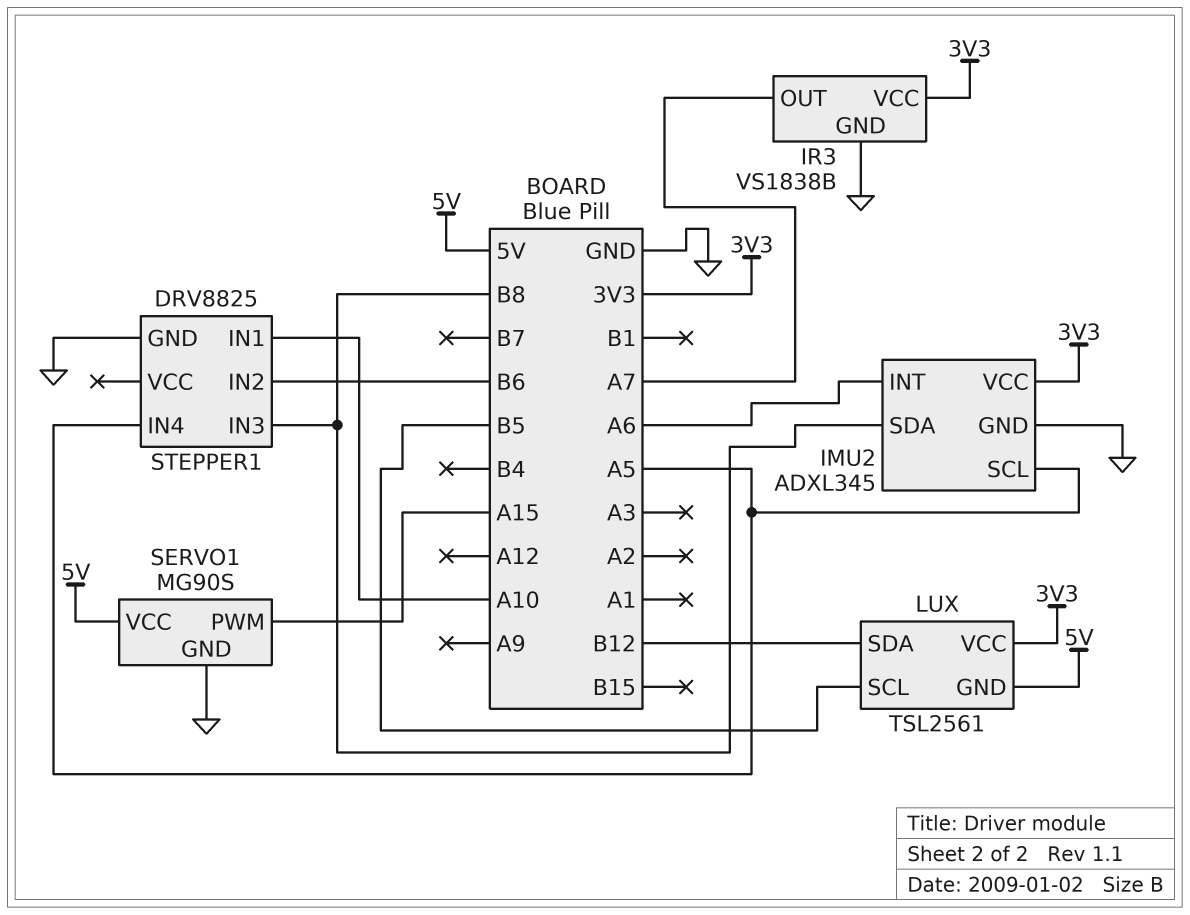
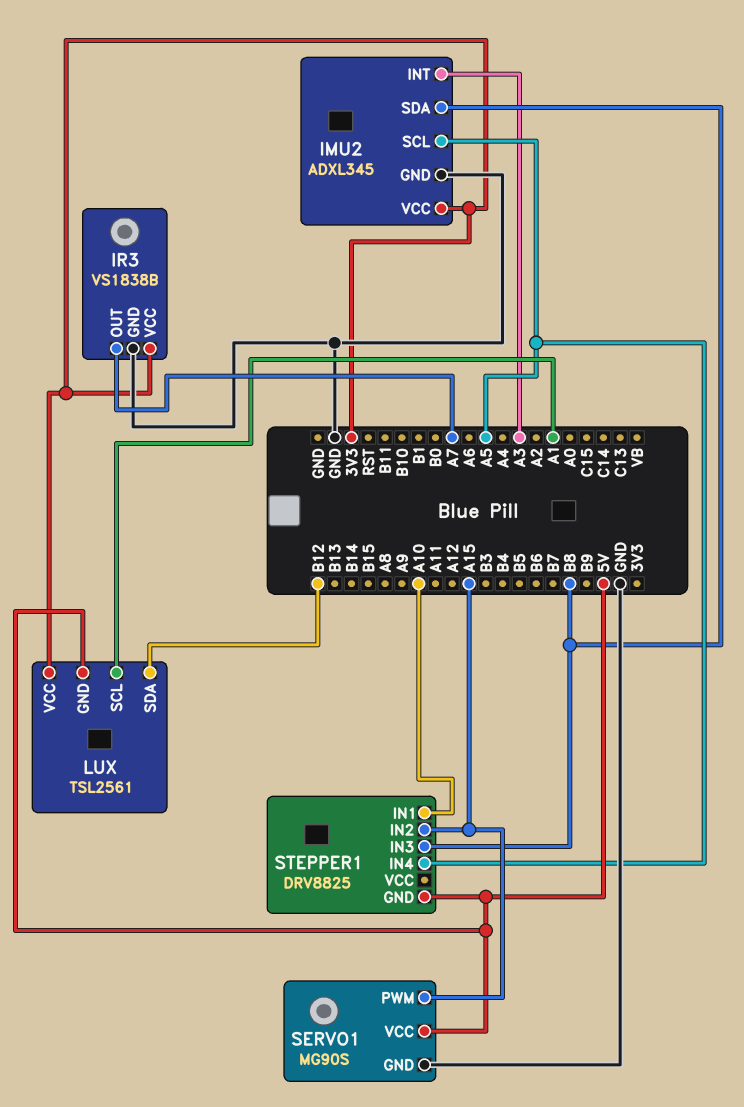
IMU2 pin INT: A6 -> A3
LUX pin SCL: B5 -> A1
STEPPER1 pin GND: GND -> 5V
STEPPER1 pin IN2: B6 -> A15

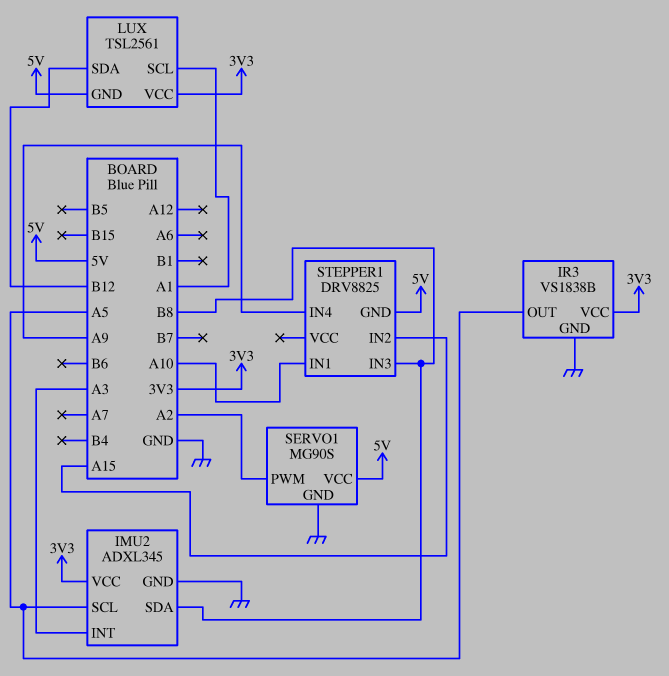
IR3 pin OUT: A7 -> A5
SERVO1 pin PWM: A15 -> A2
STEPPER1 pin IN4: A5 -> A9

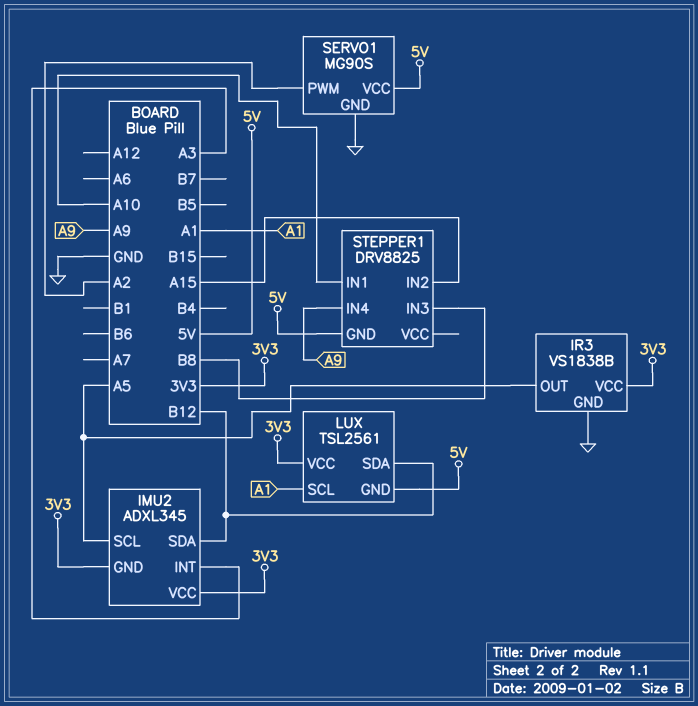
IMU2 pin GND: GND -> 3V3
IMU2 pin SDA: B8 -> B12

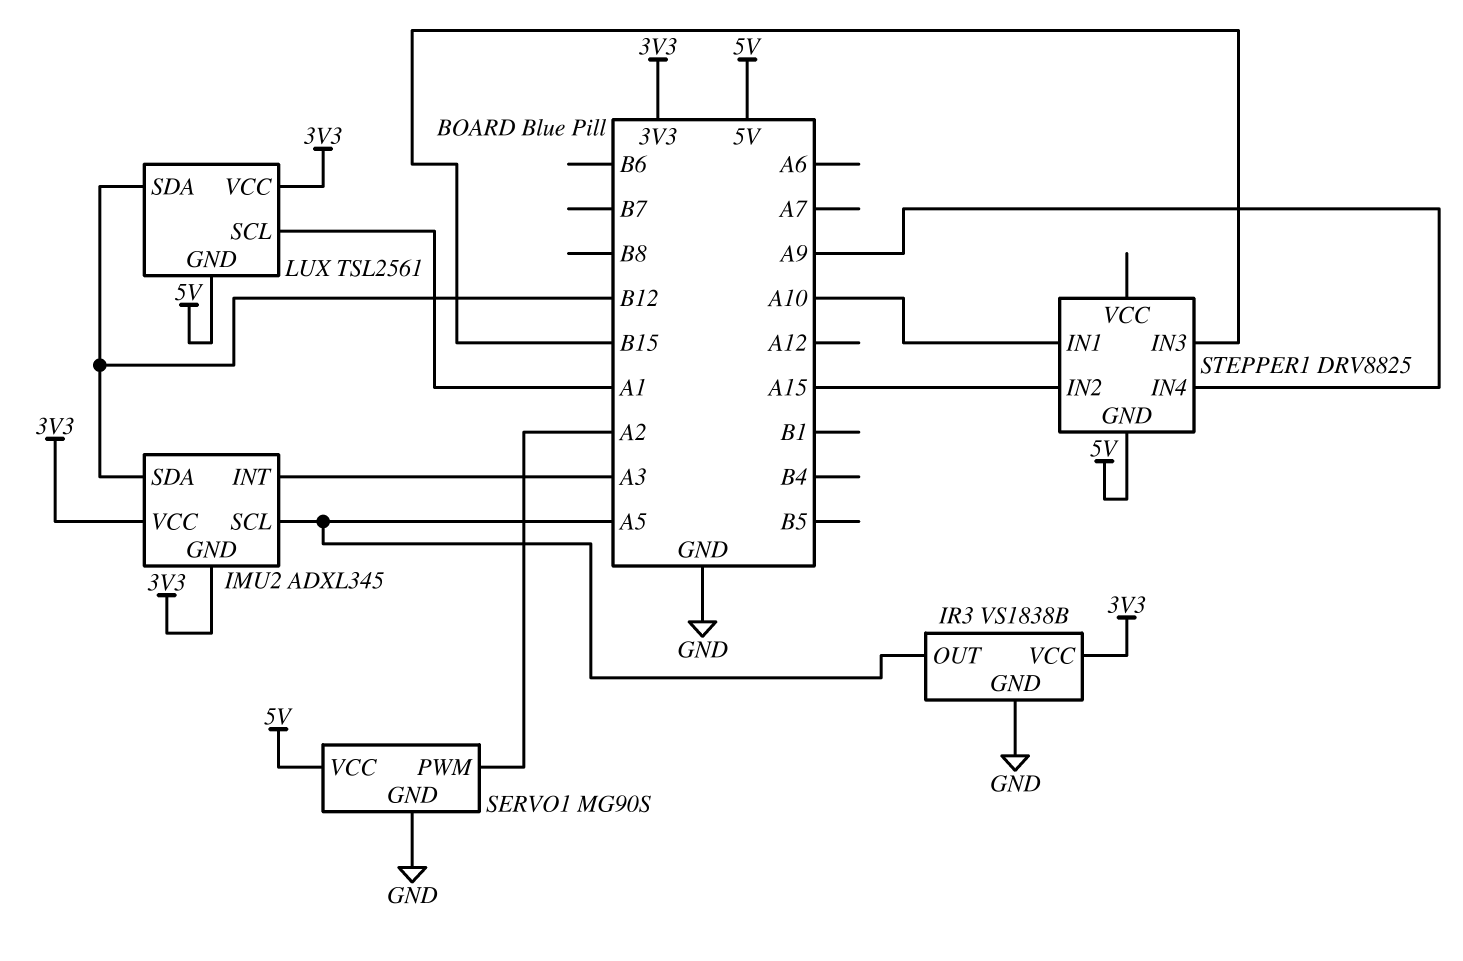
STEPPER1 pin IN3: B8 -> B15

